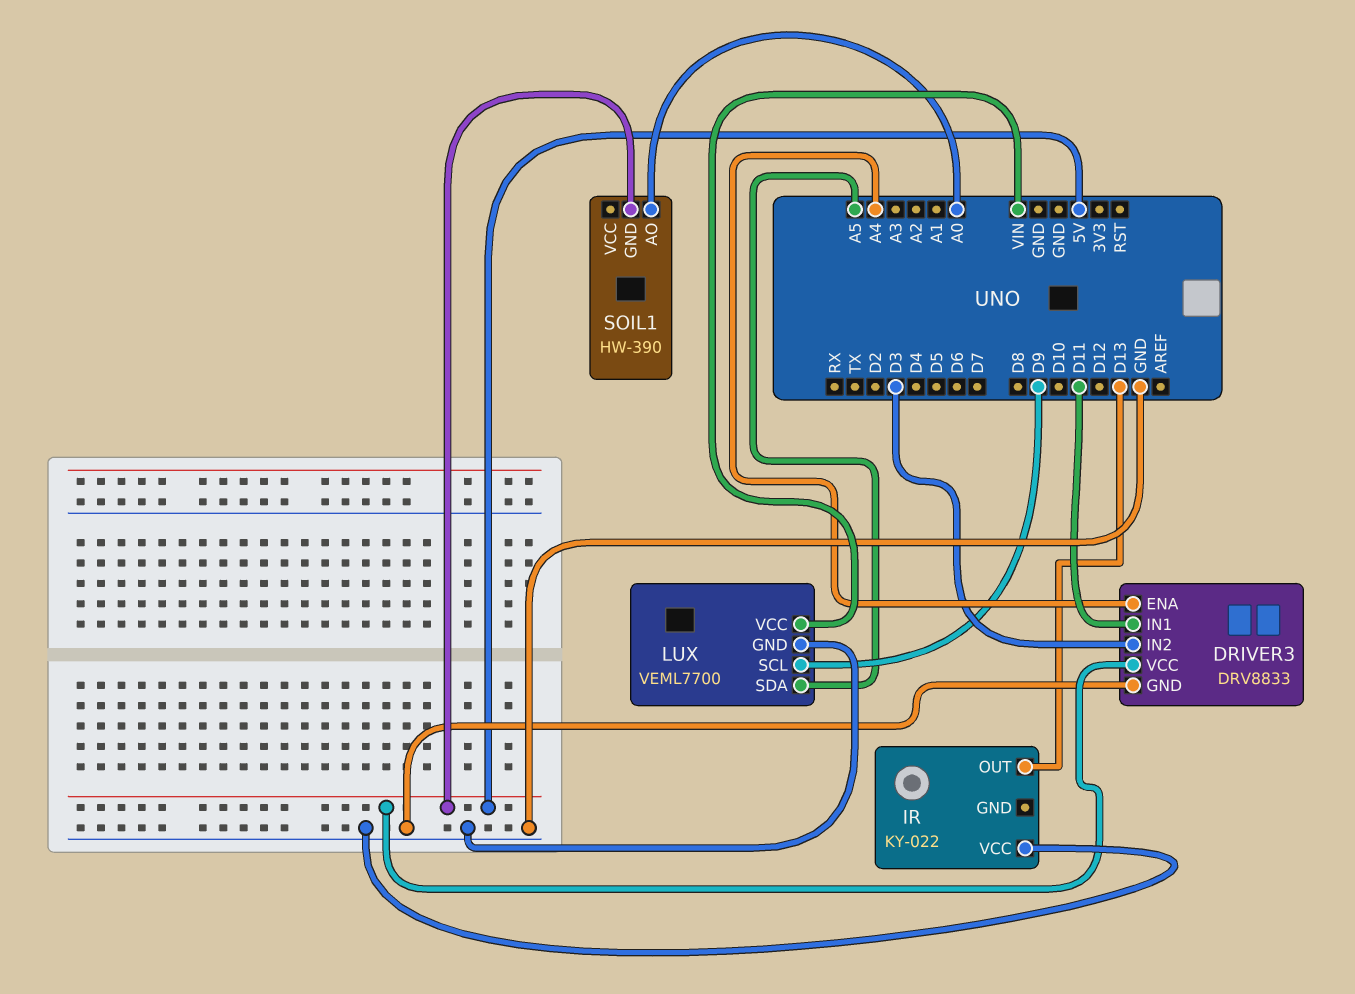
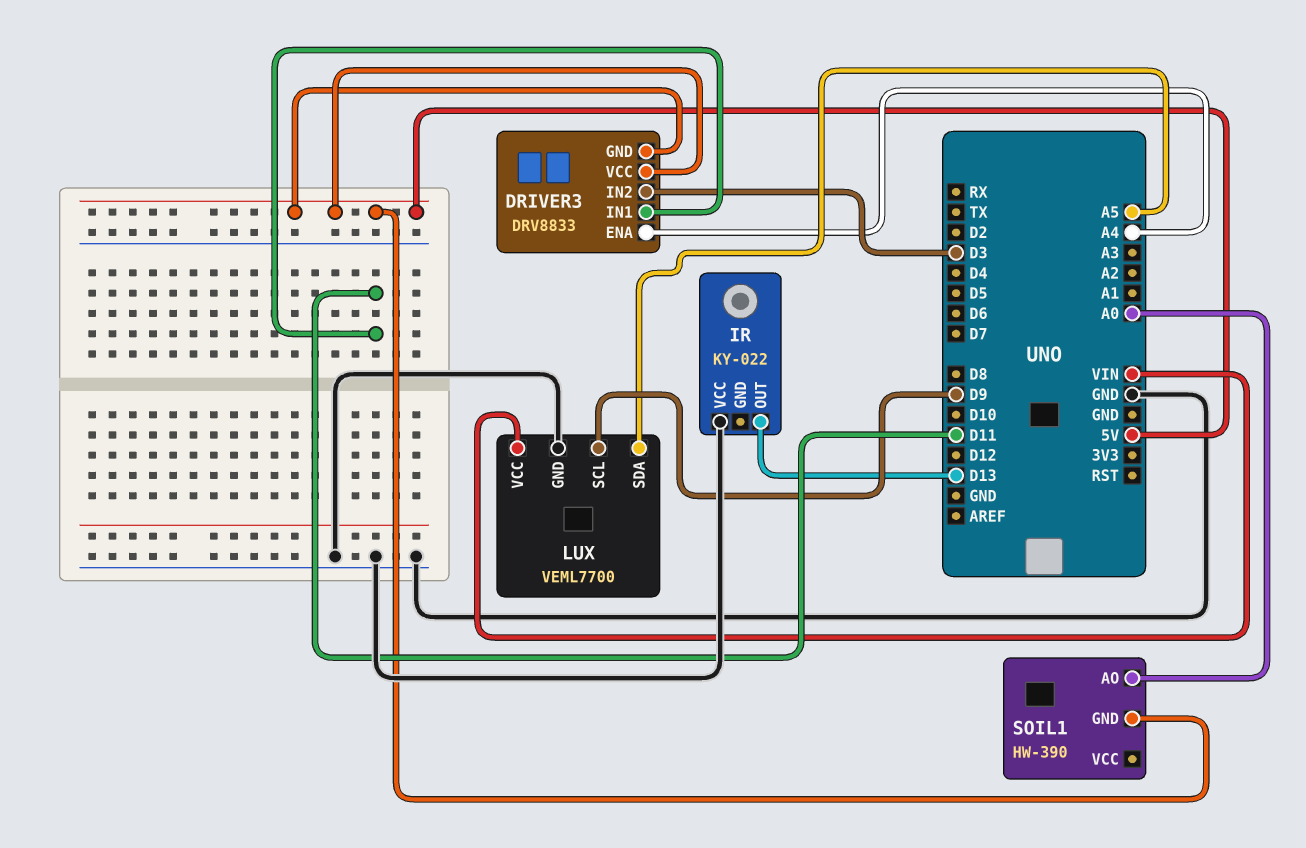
DRIVER3 pin GND: GND -> 5V

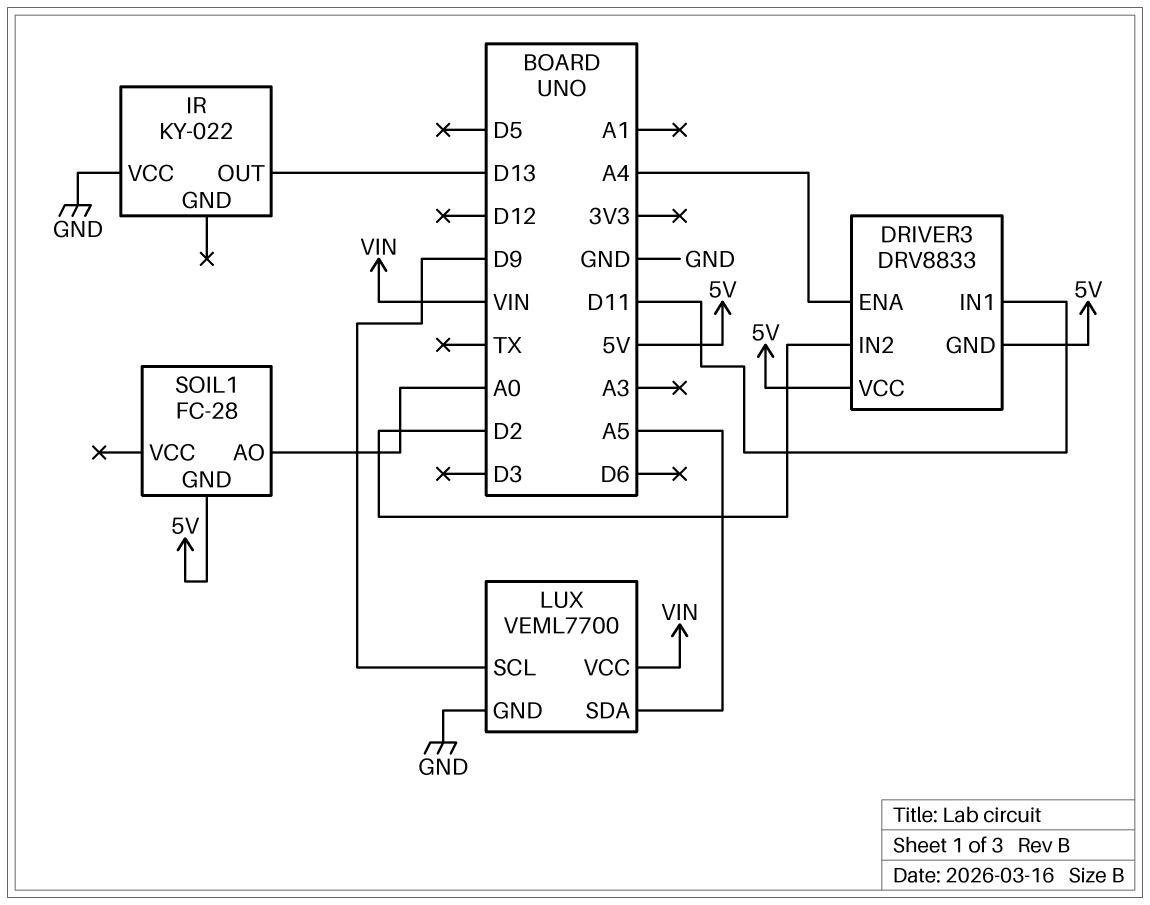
DRIVER3 pin IN2: D3 -> D2
SOIL1: HW-390 -> FC-28

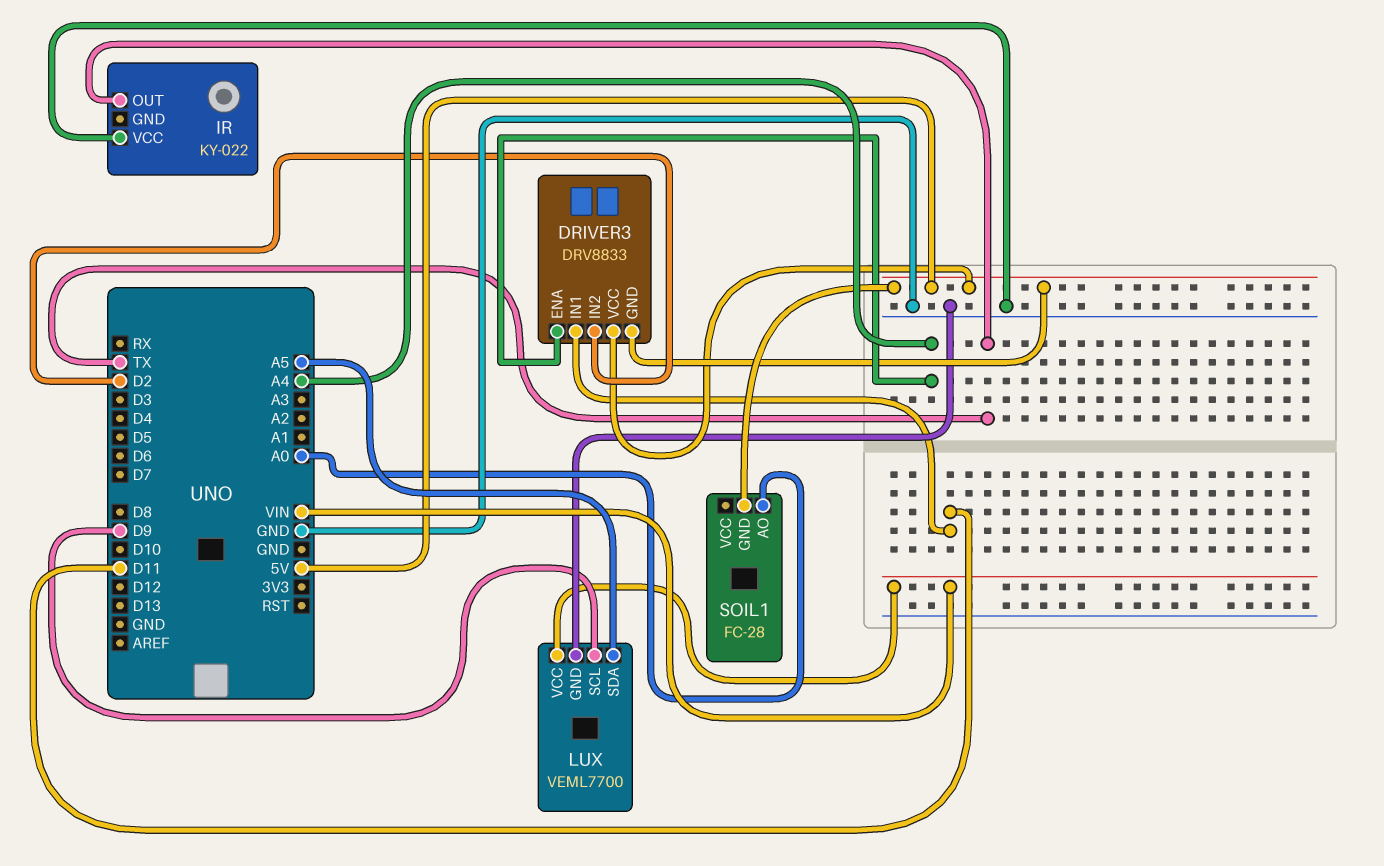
IR pin OUT: D13 -> TX

